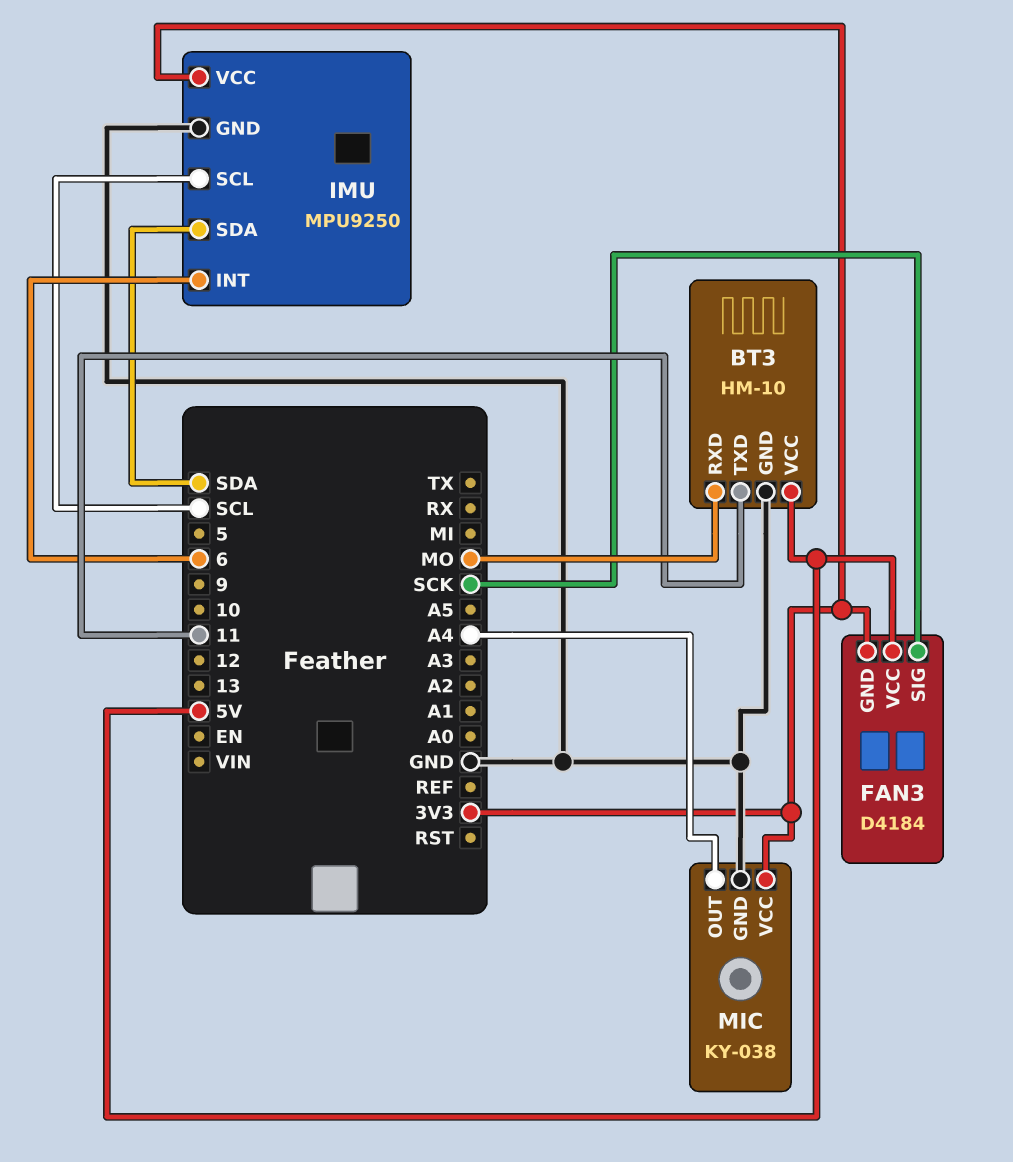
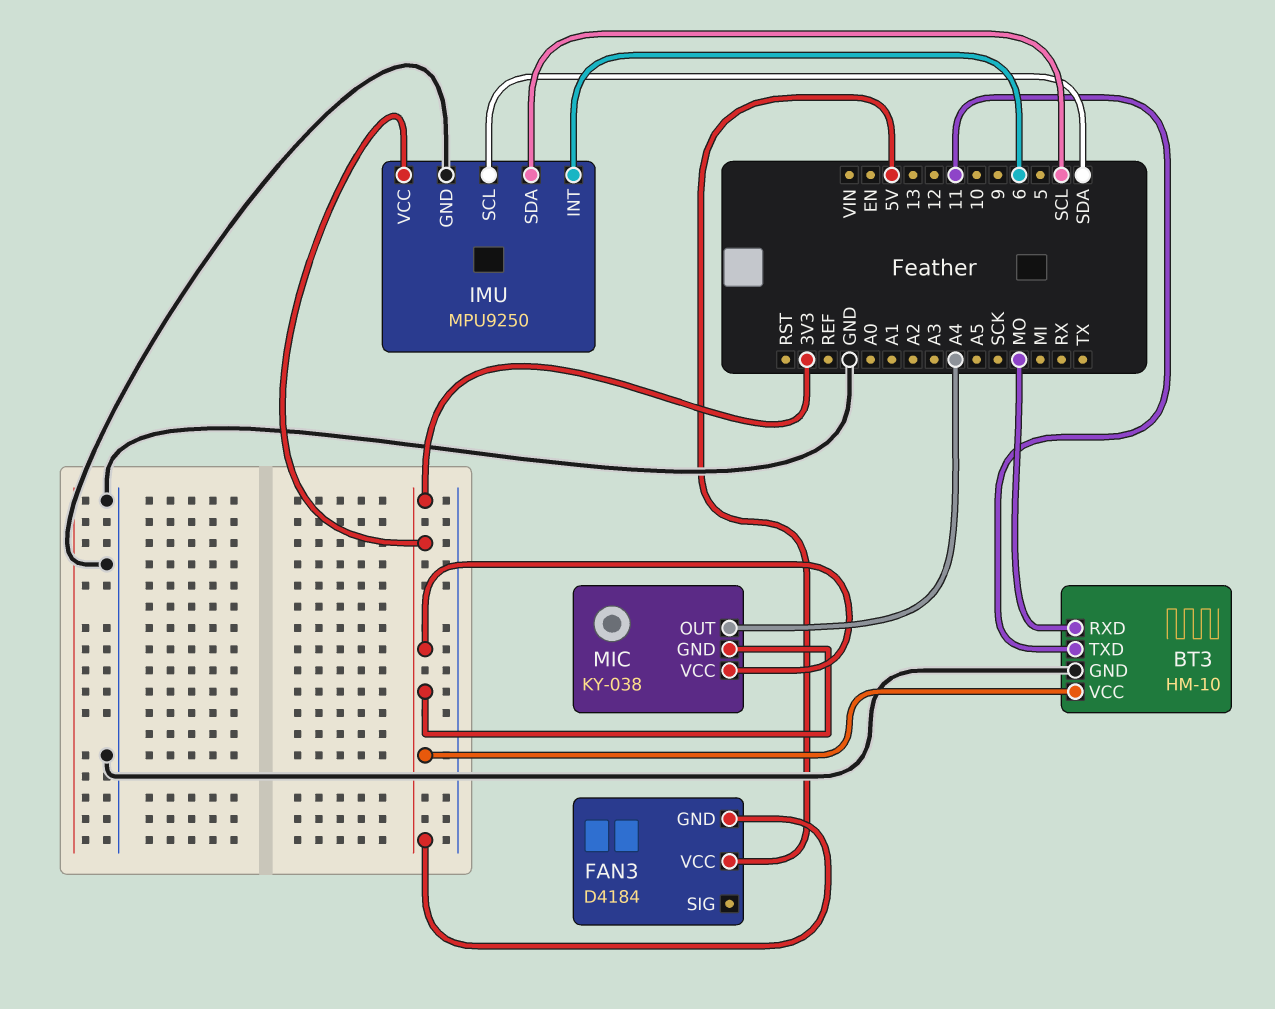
BT3 pin VCC: 5V -> 3V3
FAN3 pin SIG: SCK -> none
IMU pin SCL: SCL -> SDA
IMU pin SDA: SDA -> SCL
MIC pin GND: GND -> 3V3

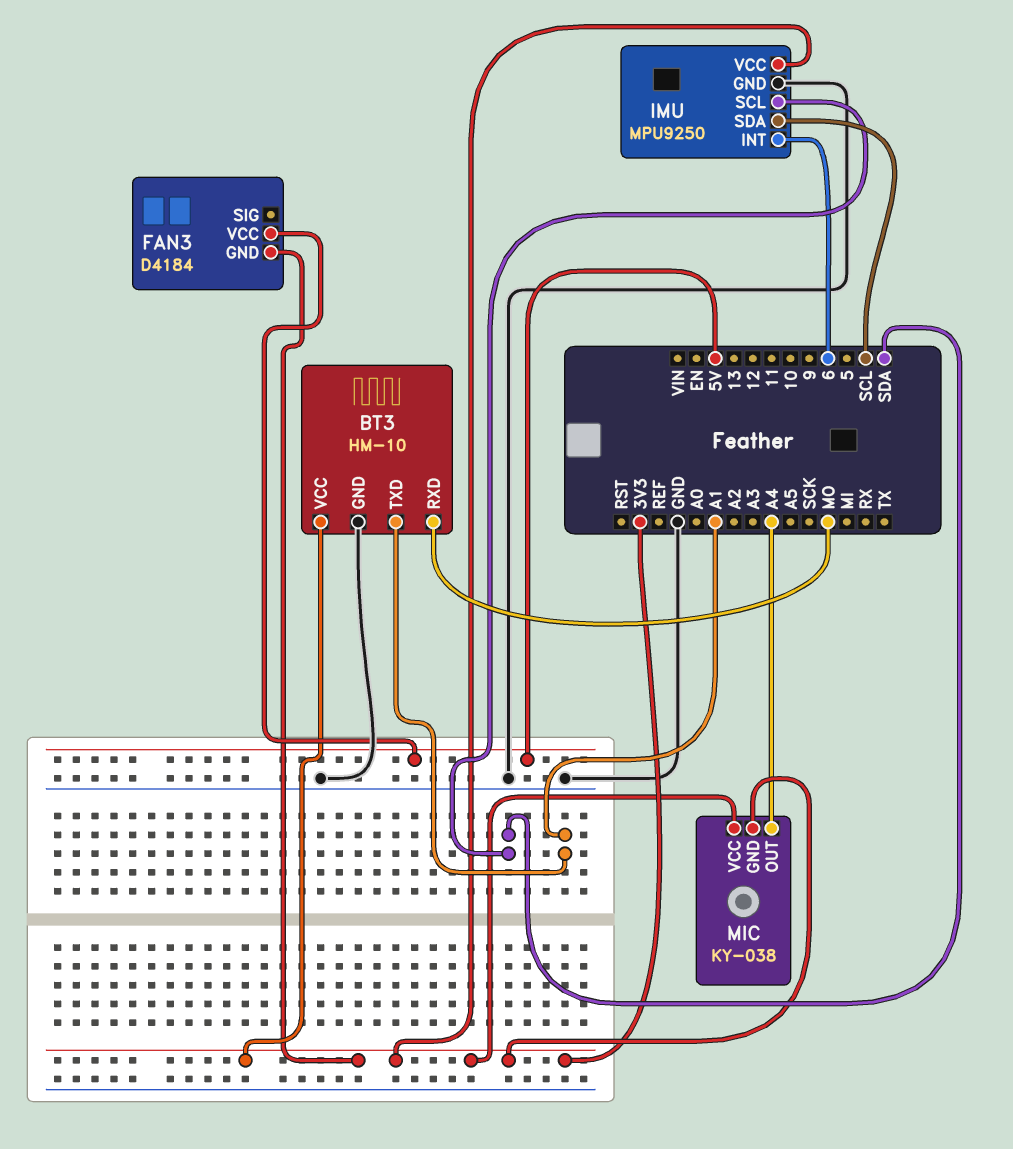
BT3 pin TXD: 11 -> A1

